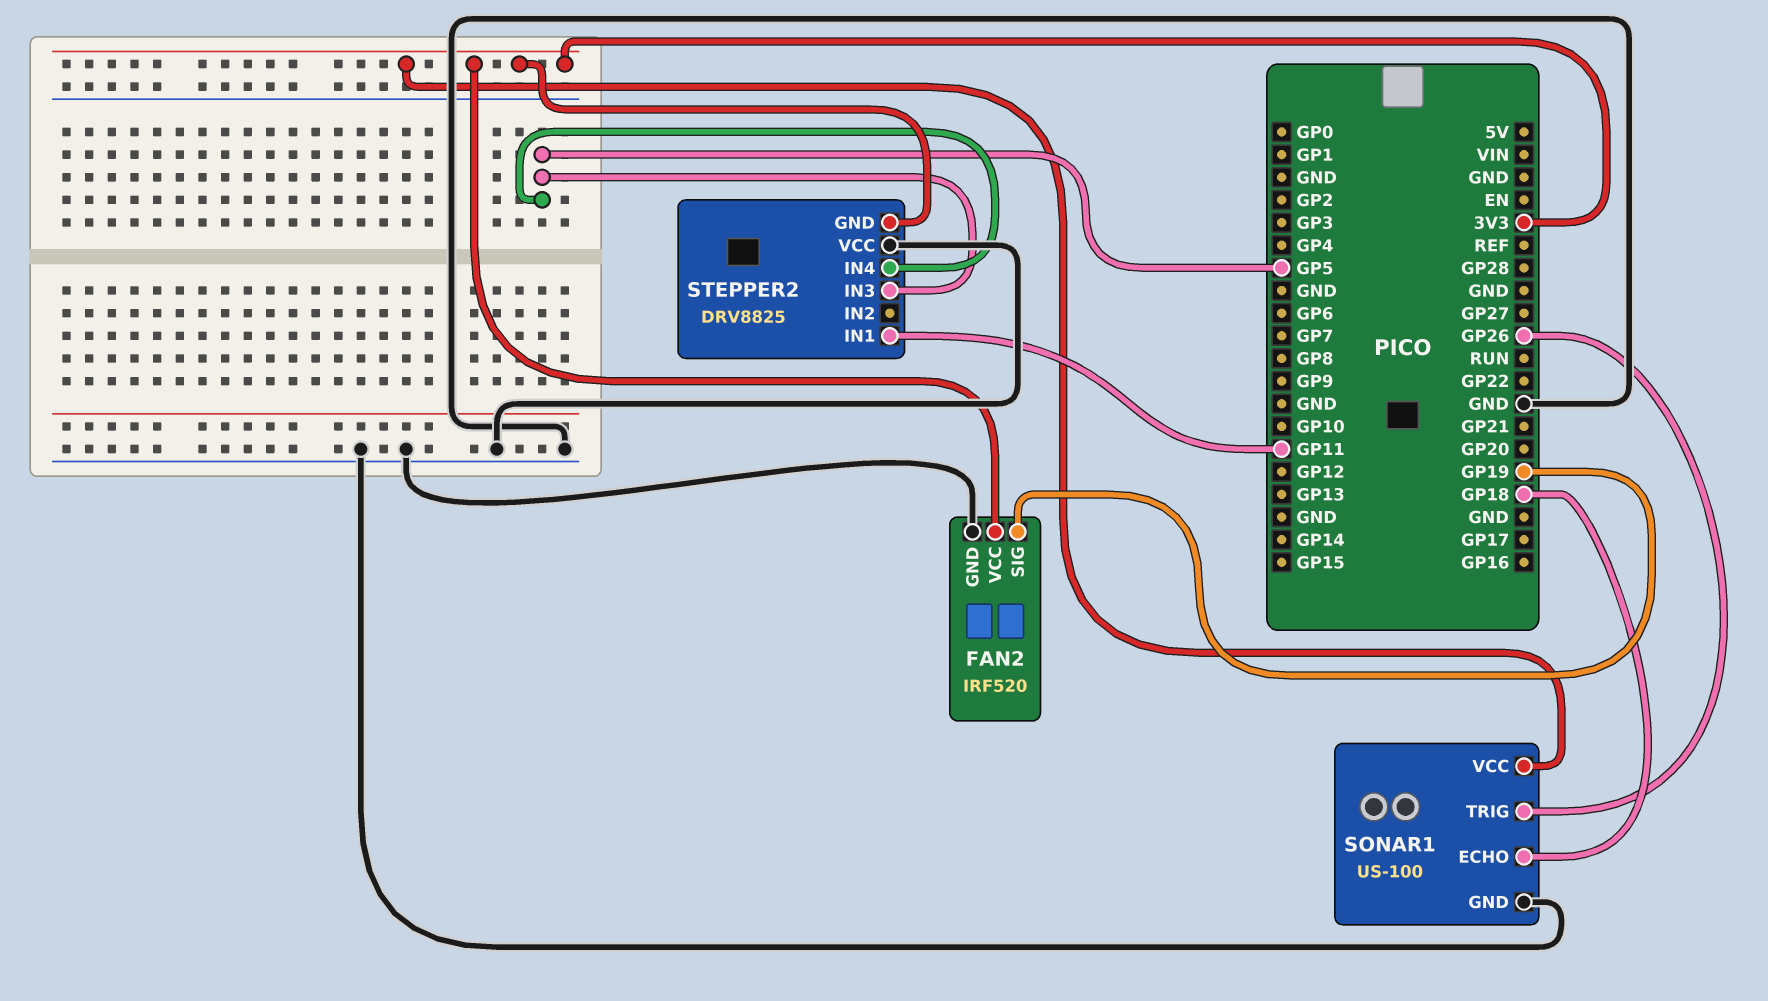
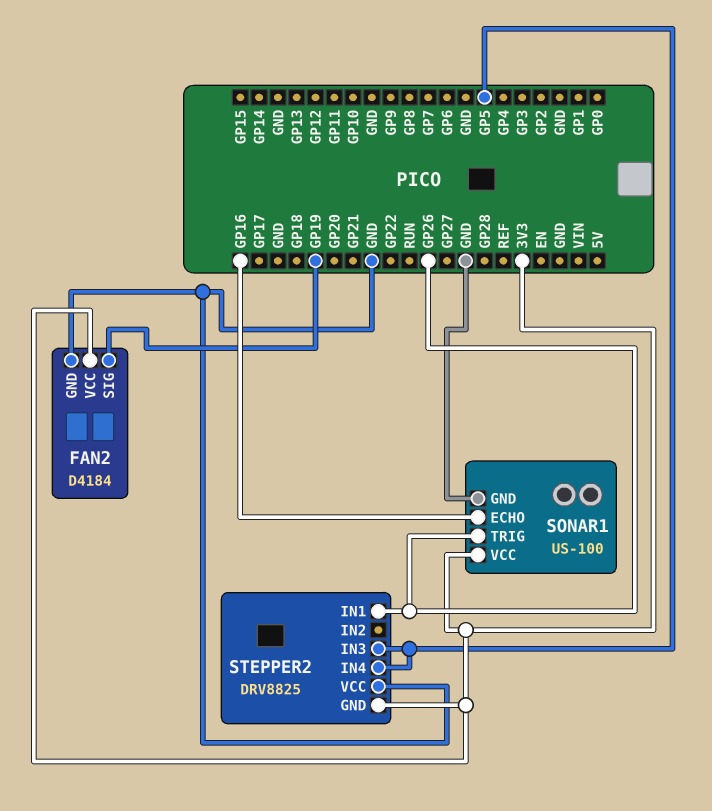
FAN2: IRF520 -> D4184
SONAR1 pin ECHO: GP18 -> GP16
STEPPER2 pin IN1: GP11 -> GP26

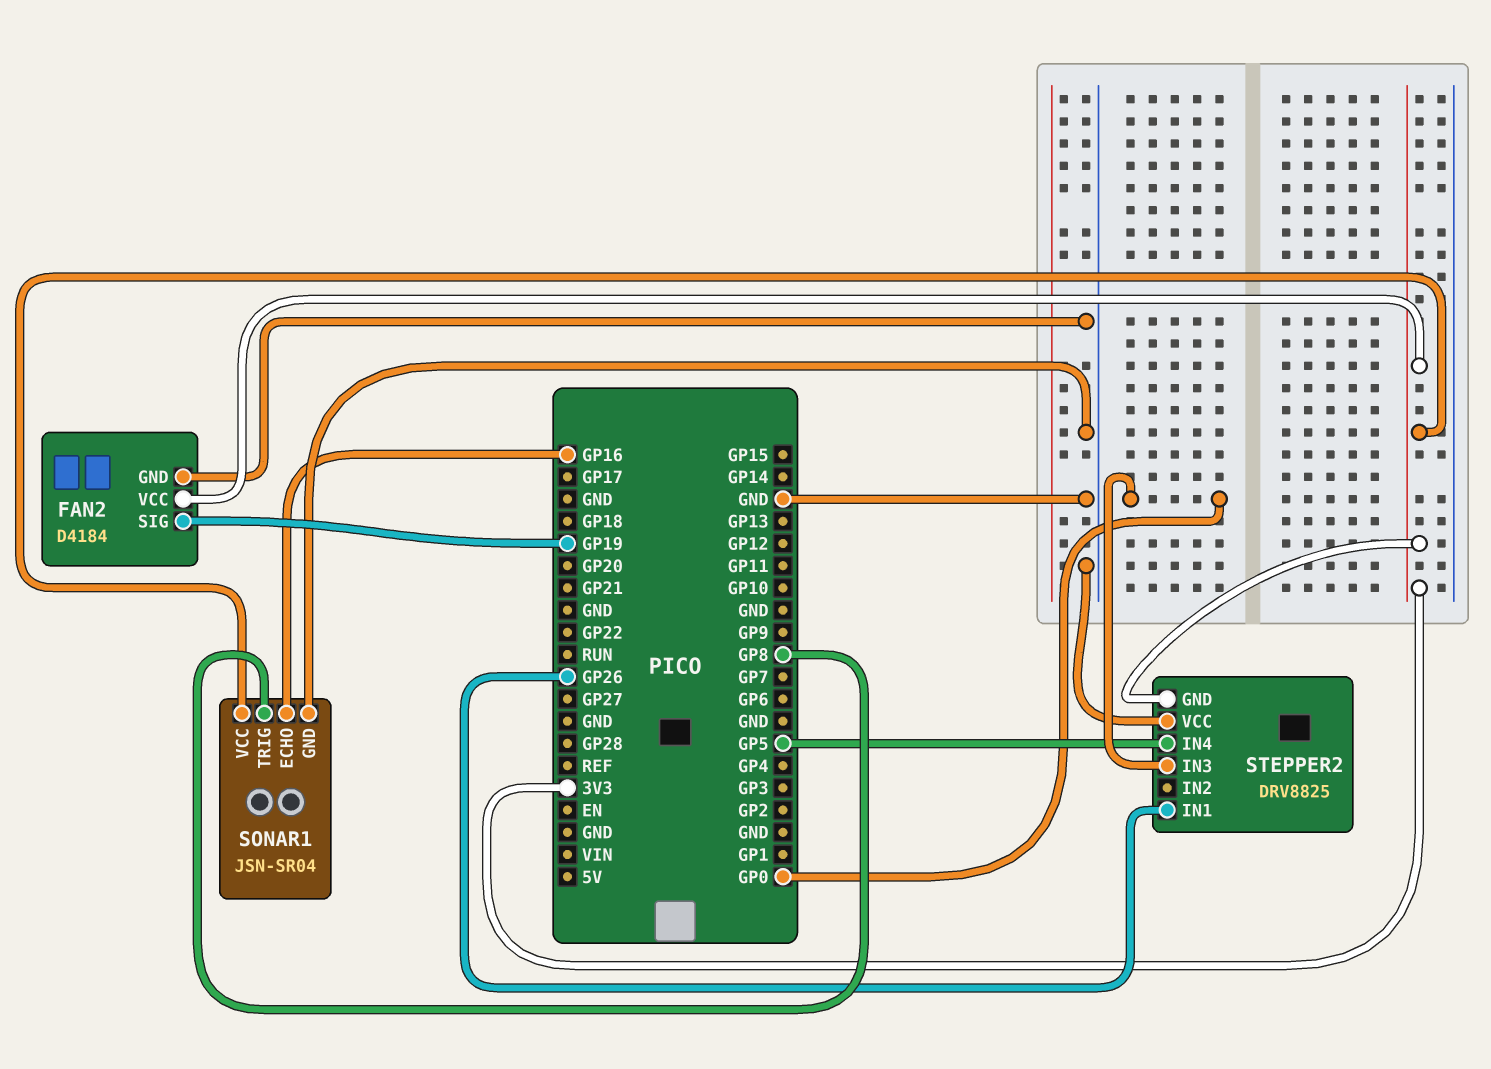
SONAR1: US-100 -> JSN-SR04
SONAR1 pin TRIG: GP26 -> GP8
STEPPER2 pin IN3: GP5 -> GP0

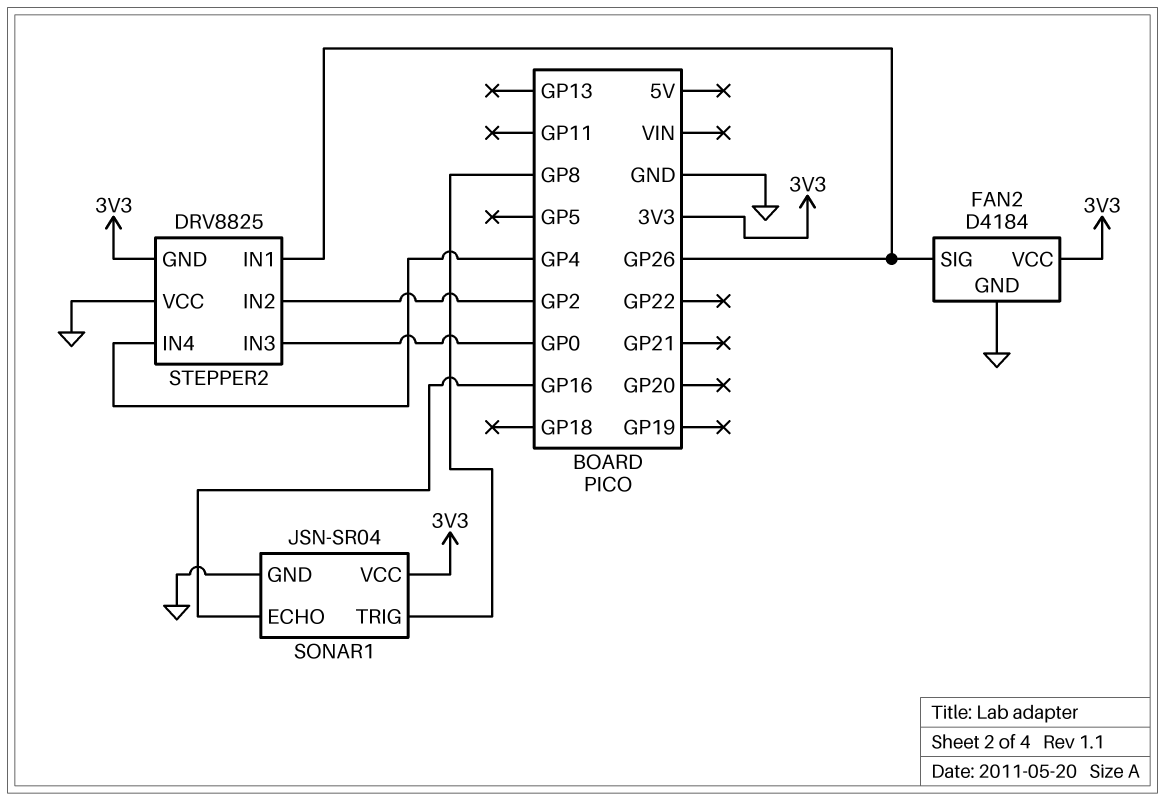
FAN2 pin SIG: GP19 -> GP26
STEPPER2 pin IN2: none -> GP2
STEPPER2 pin IN4: GP5 -> GP4

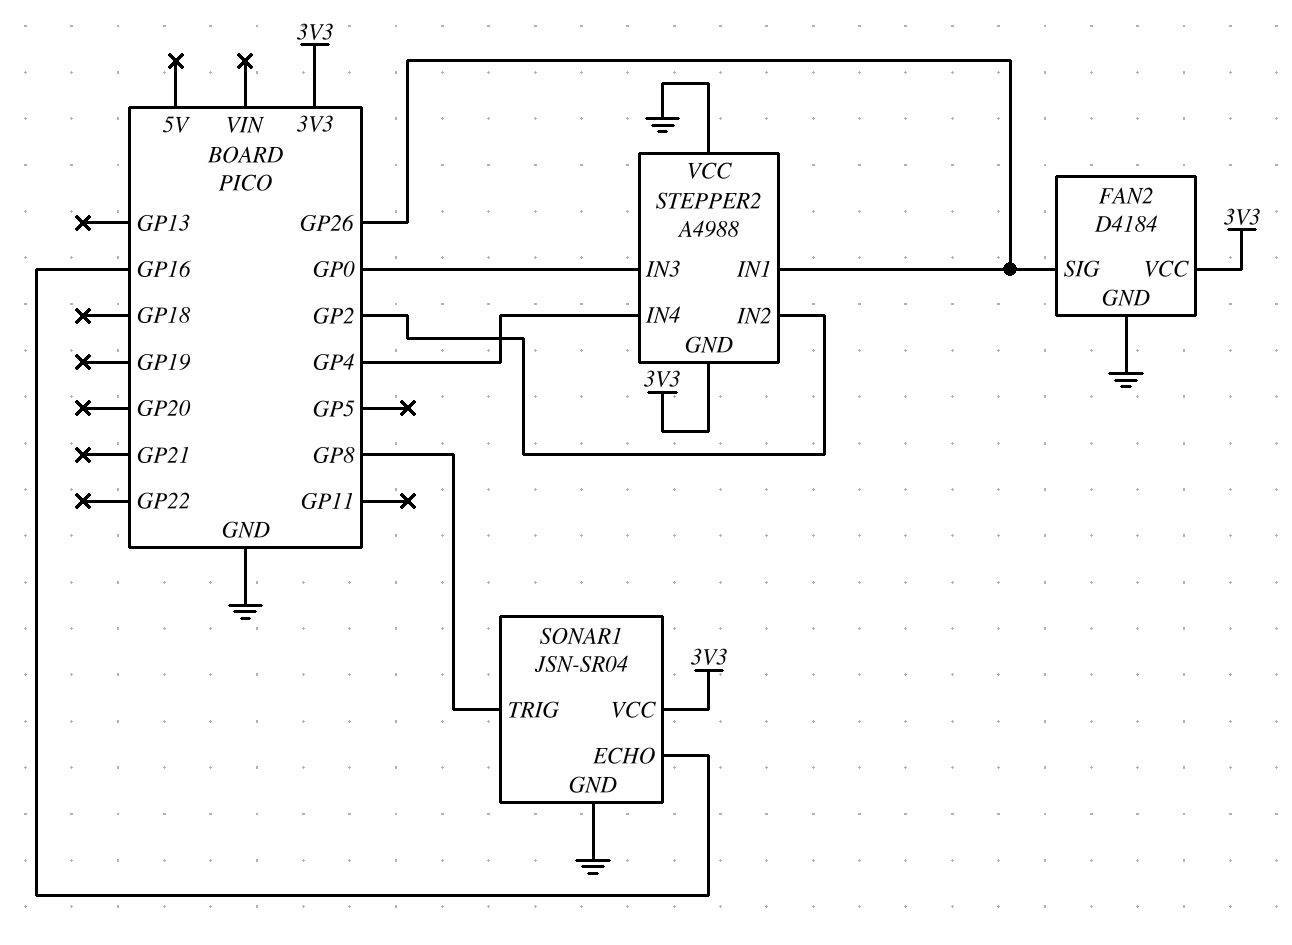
STEPPER2: DRV8825 -> A4988

